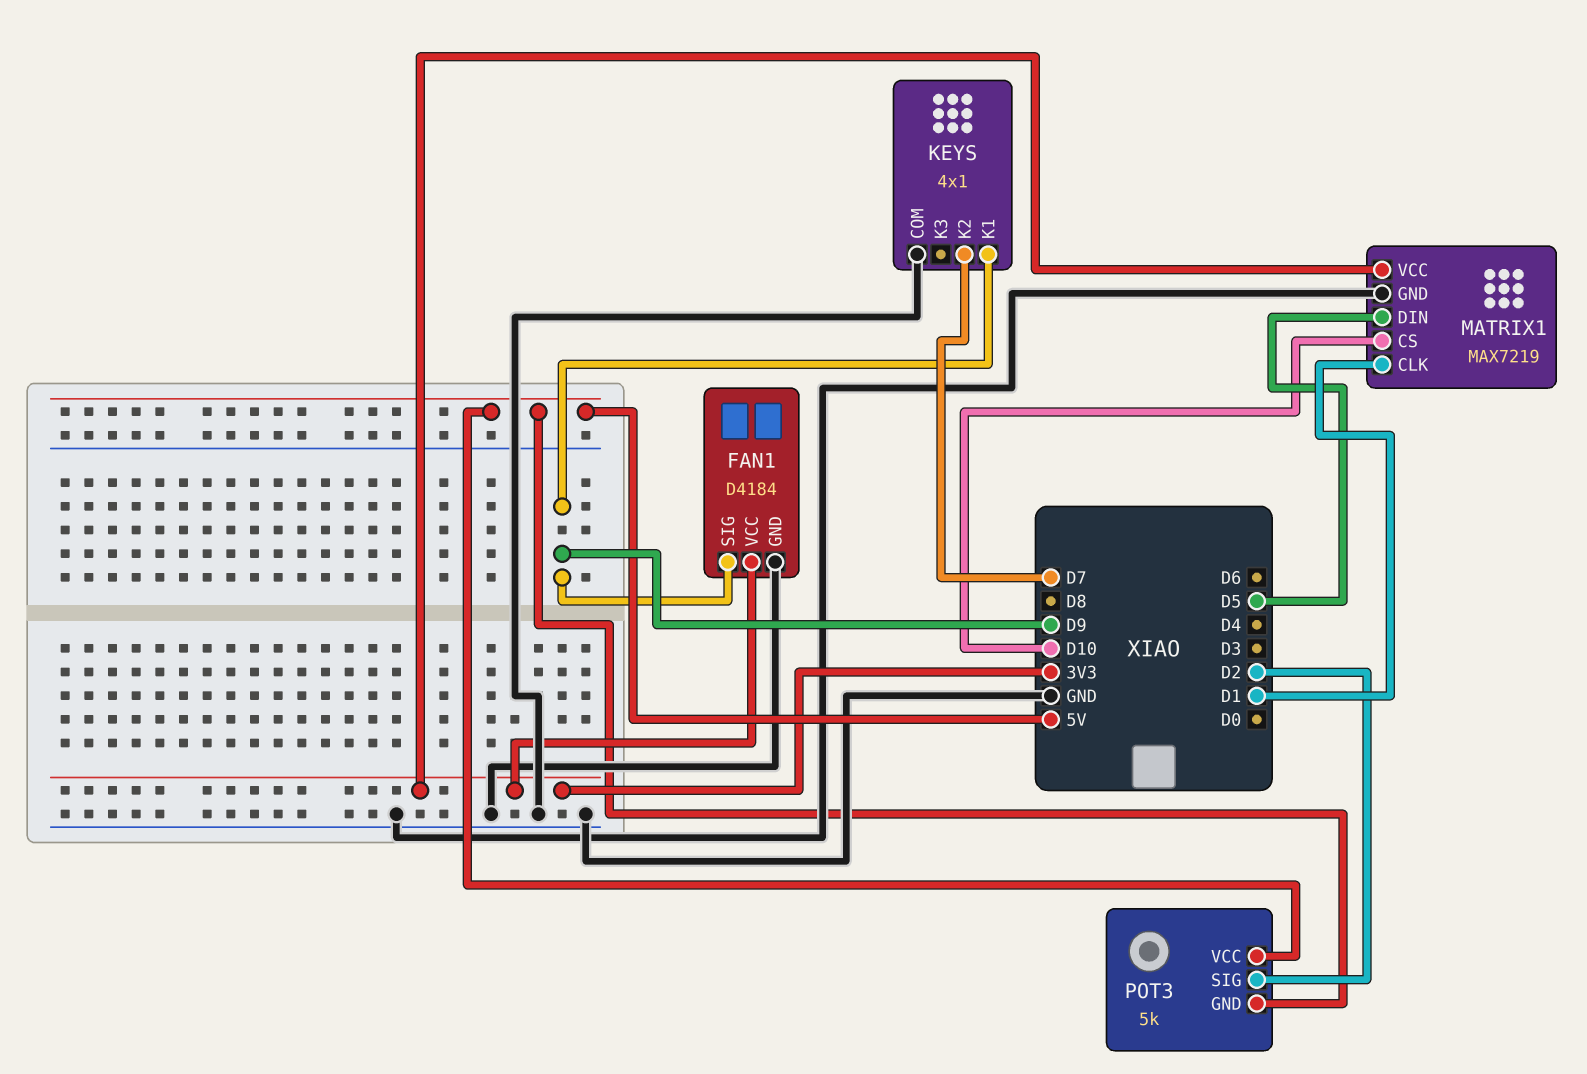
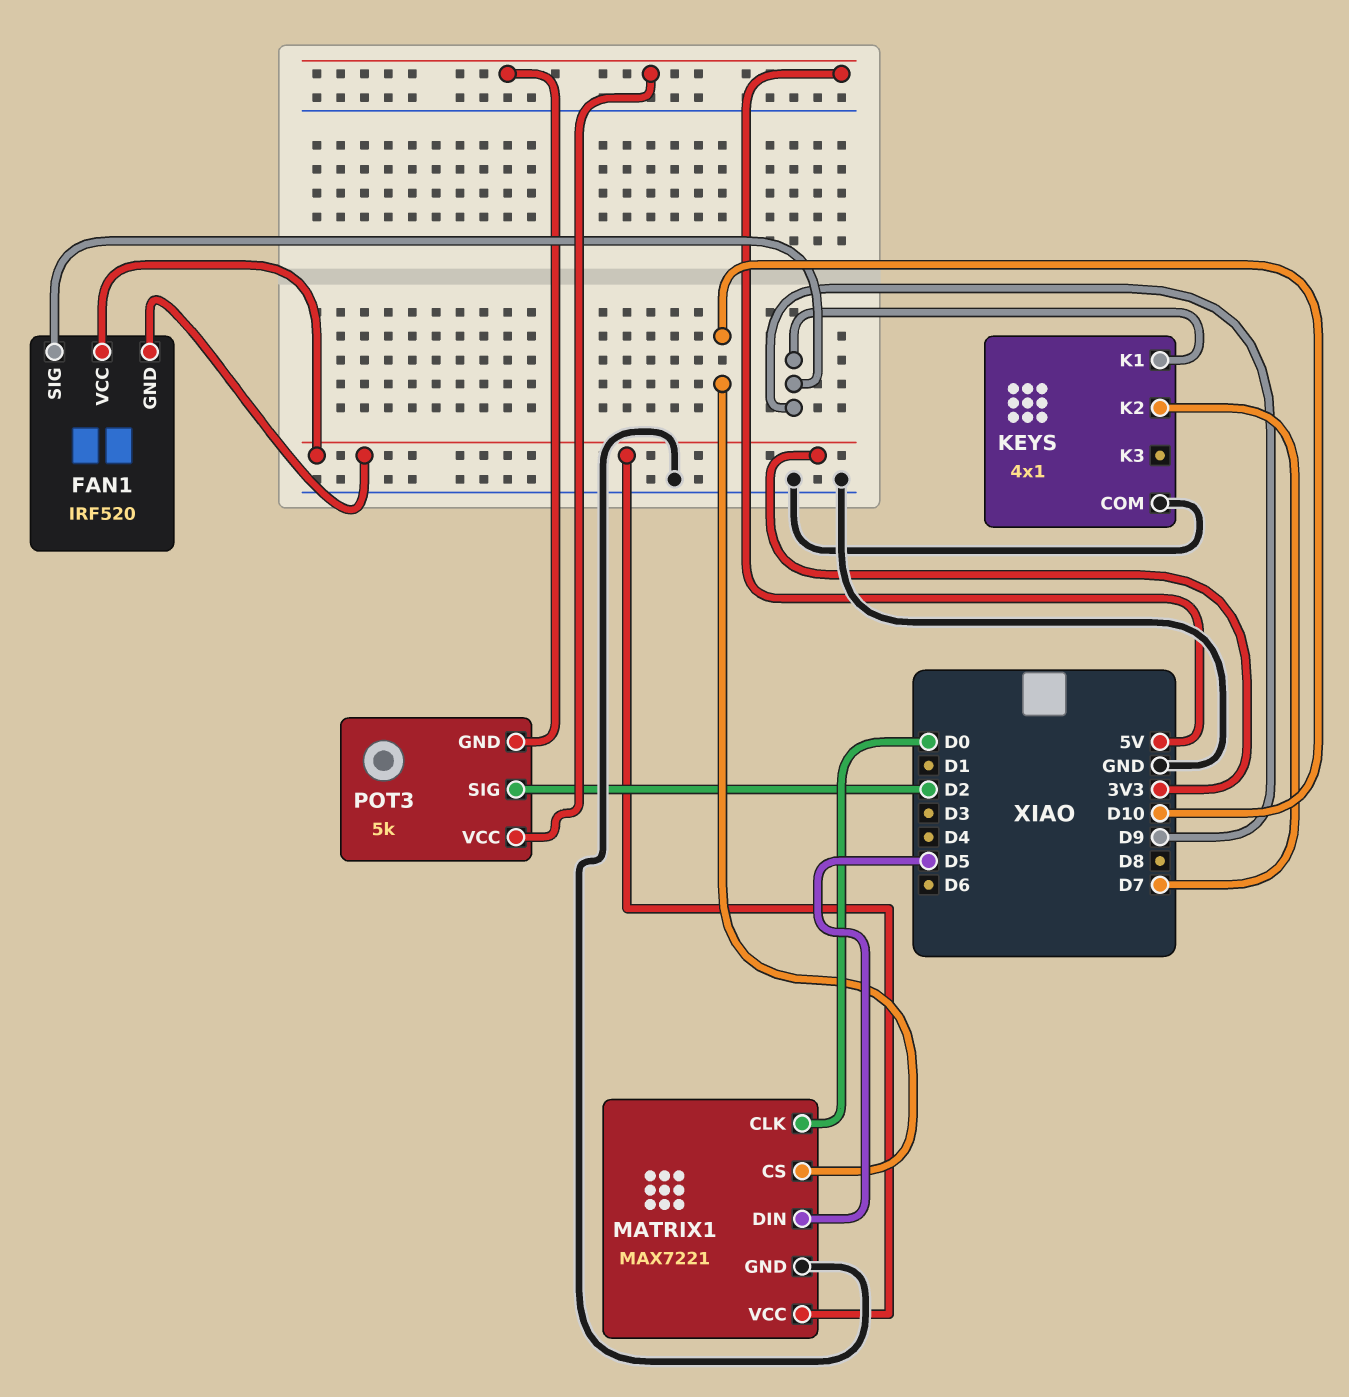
FAN1: D4184 -> IRF520
FAN1 pin GND: GND -> 3V3
MATRIX1: MAX7219 -> MAX7221
MATRIX1 pin CLK: D1 -> D0

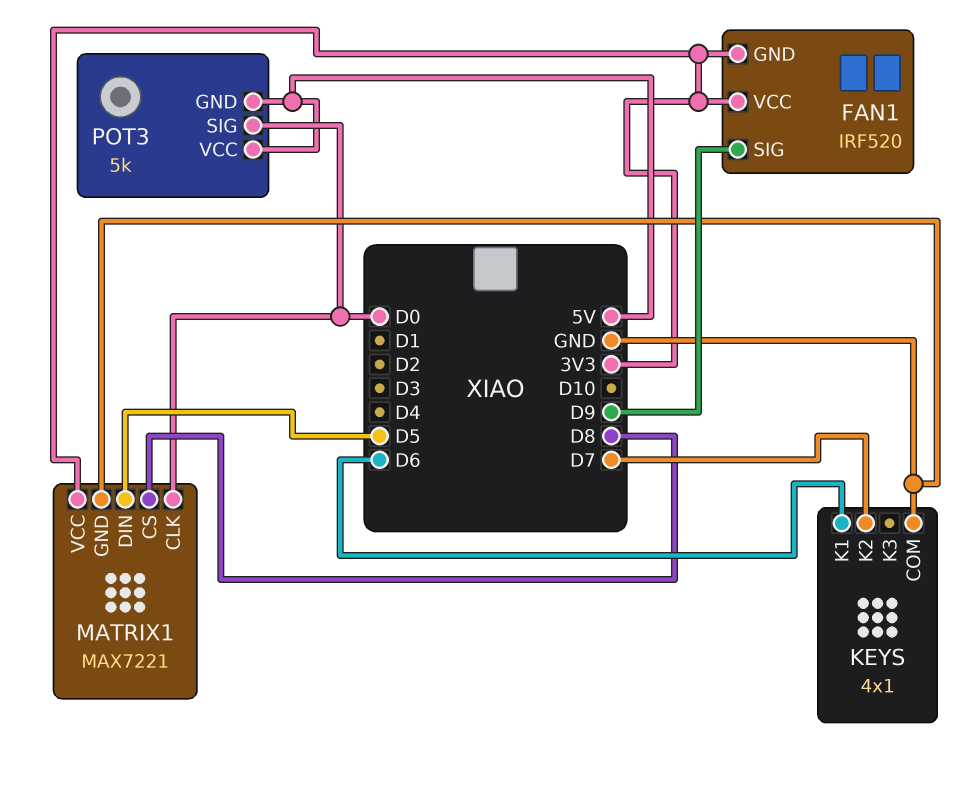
KEYS pin K1: D9 -> D6
MATRIX1 pin CS: D10 -> D8
POT3 pin SIG: D2 -> D0

